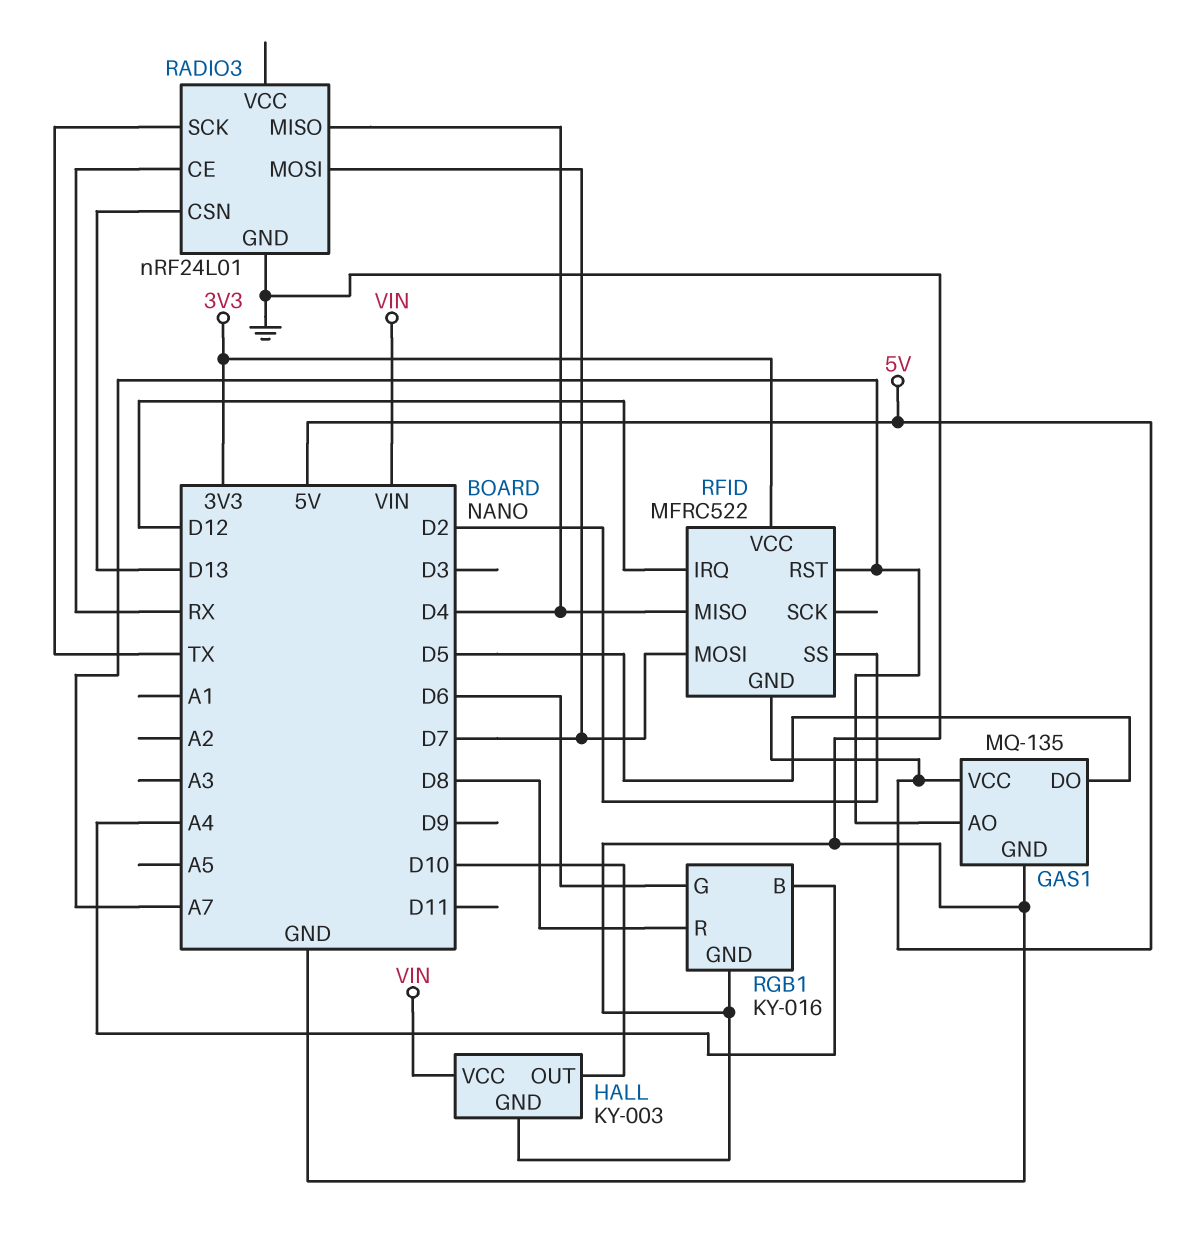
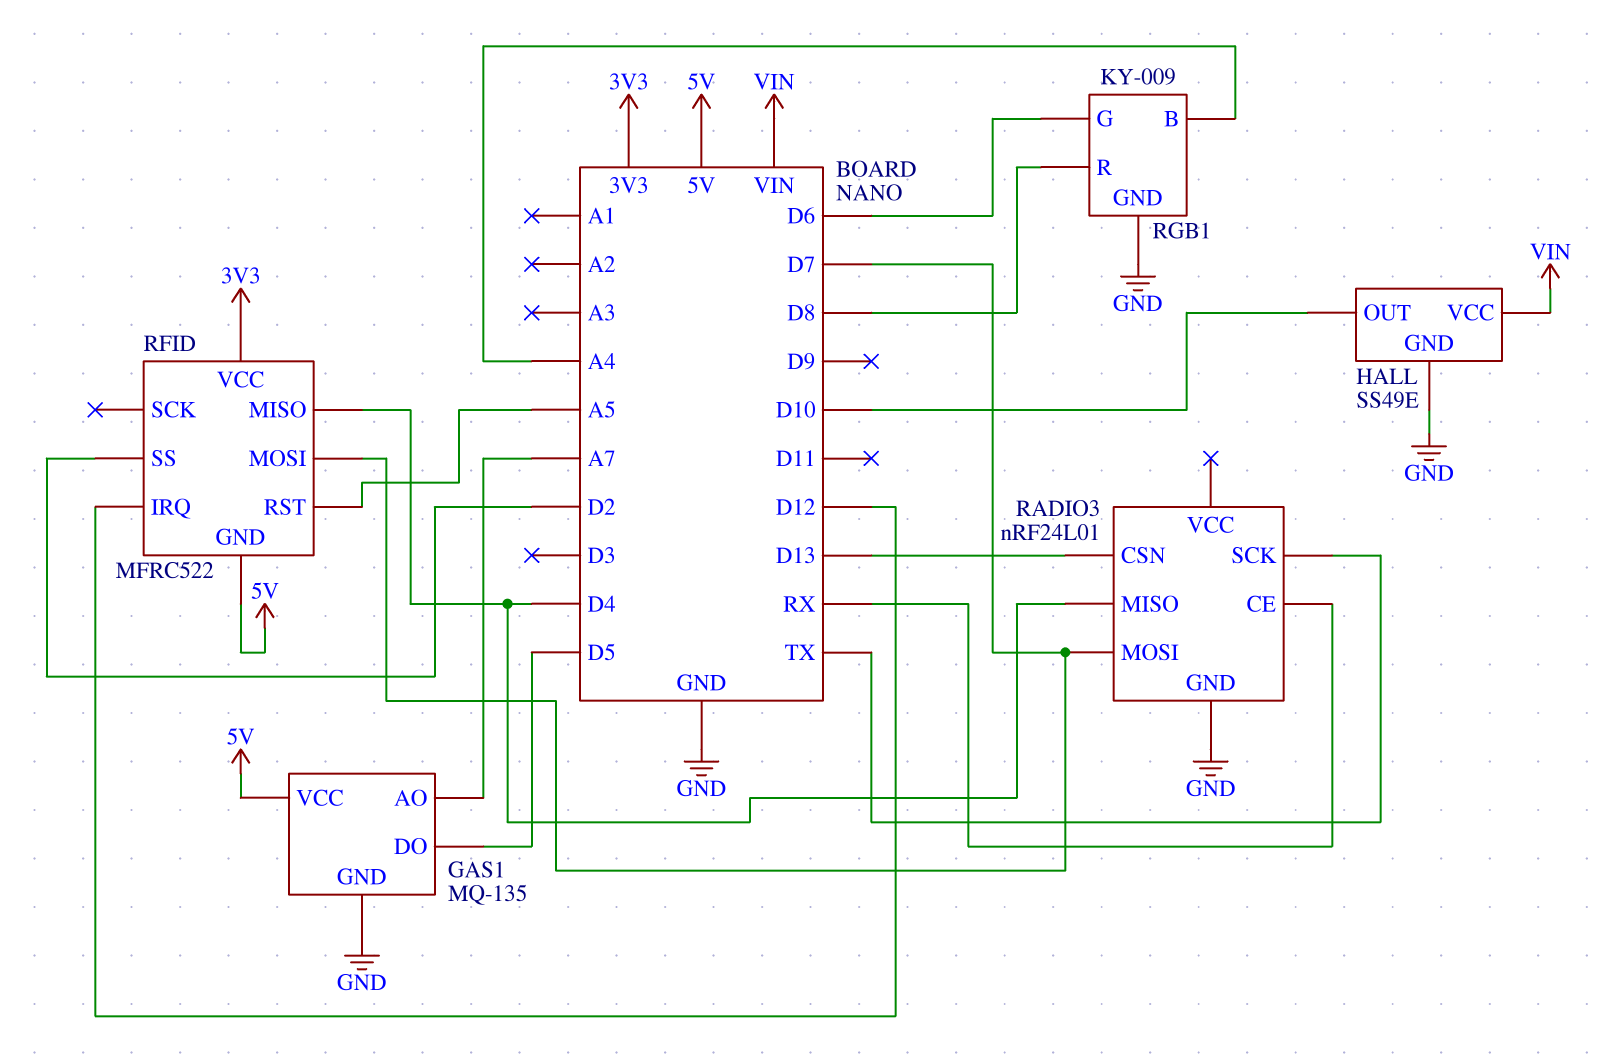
HALL: KY-003 -> SS49E
RFID pin RST: A7 -> A5
RGB1: KY-016 -> KY-009

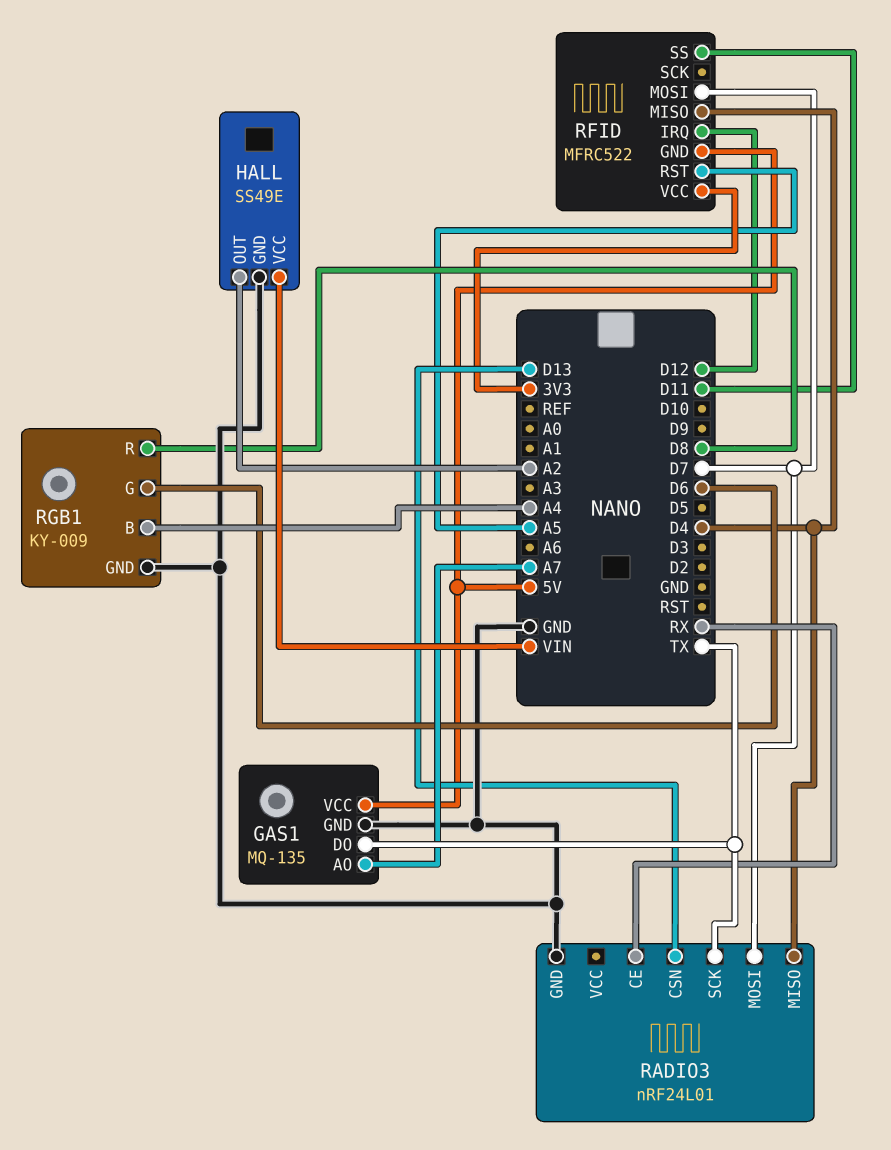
GAS1 pin DO: D5 -> TX
HALL pin OUT: D10 -> A2
RFID pin SS: D2 -> D11

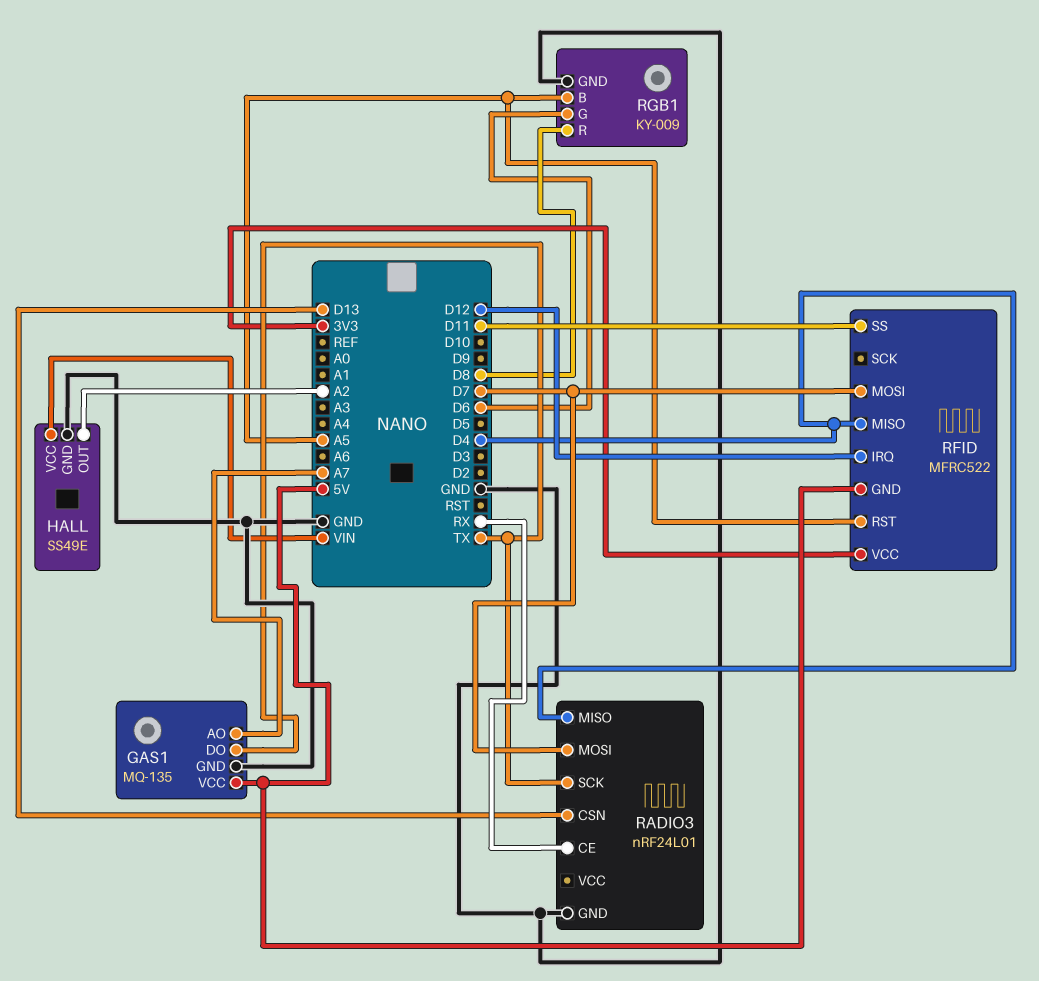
RGB1 pin B: A4 -> A5

